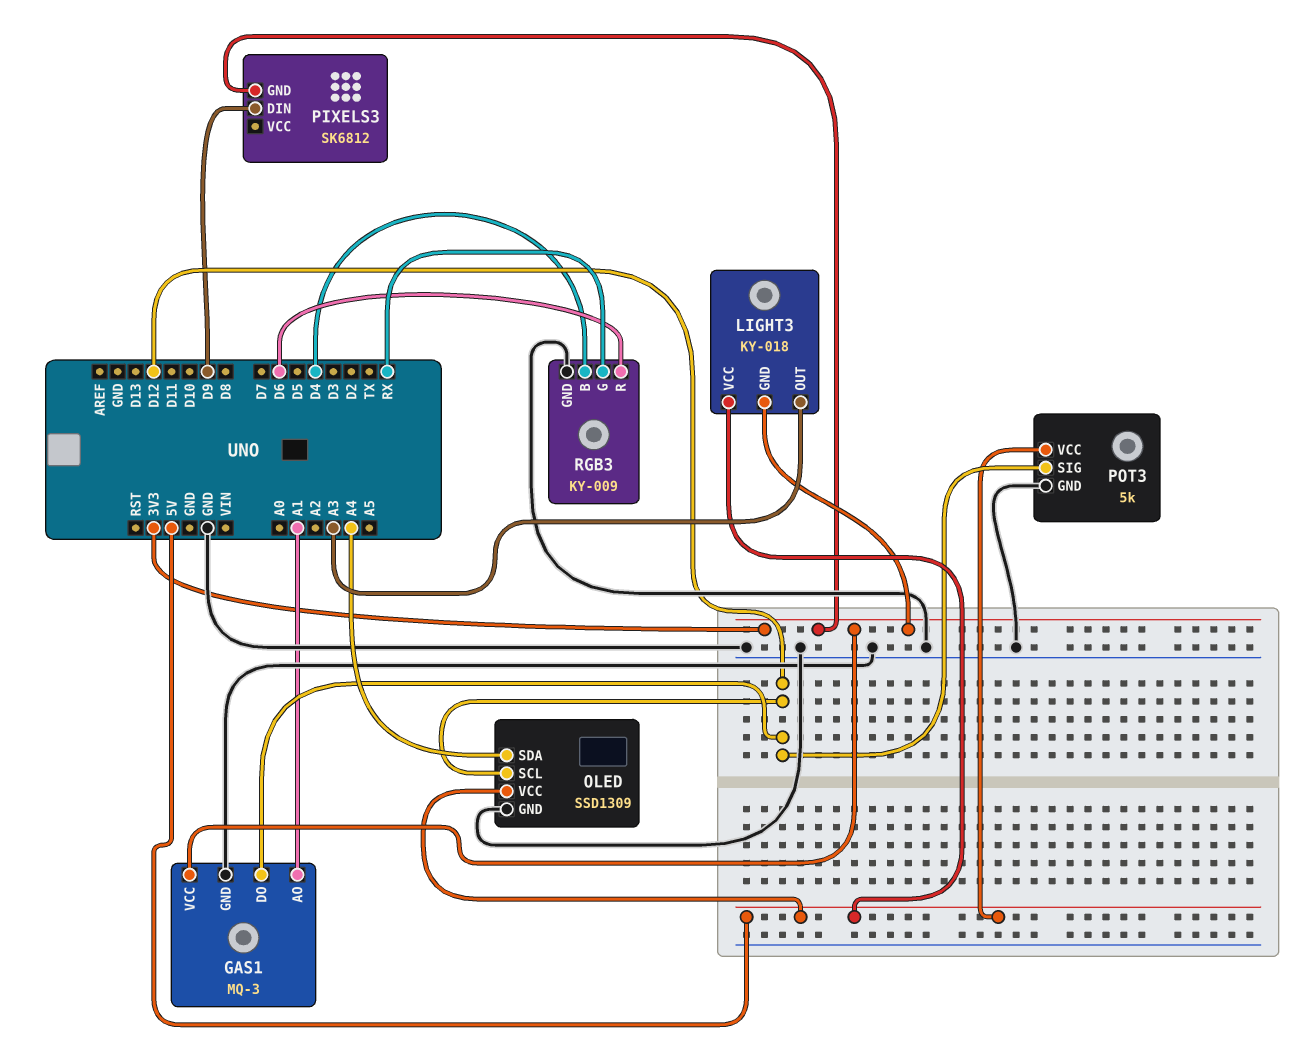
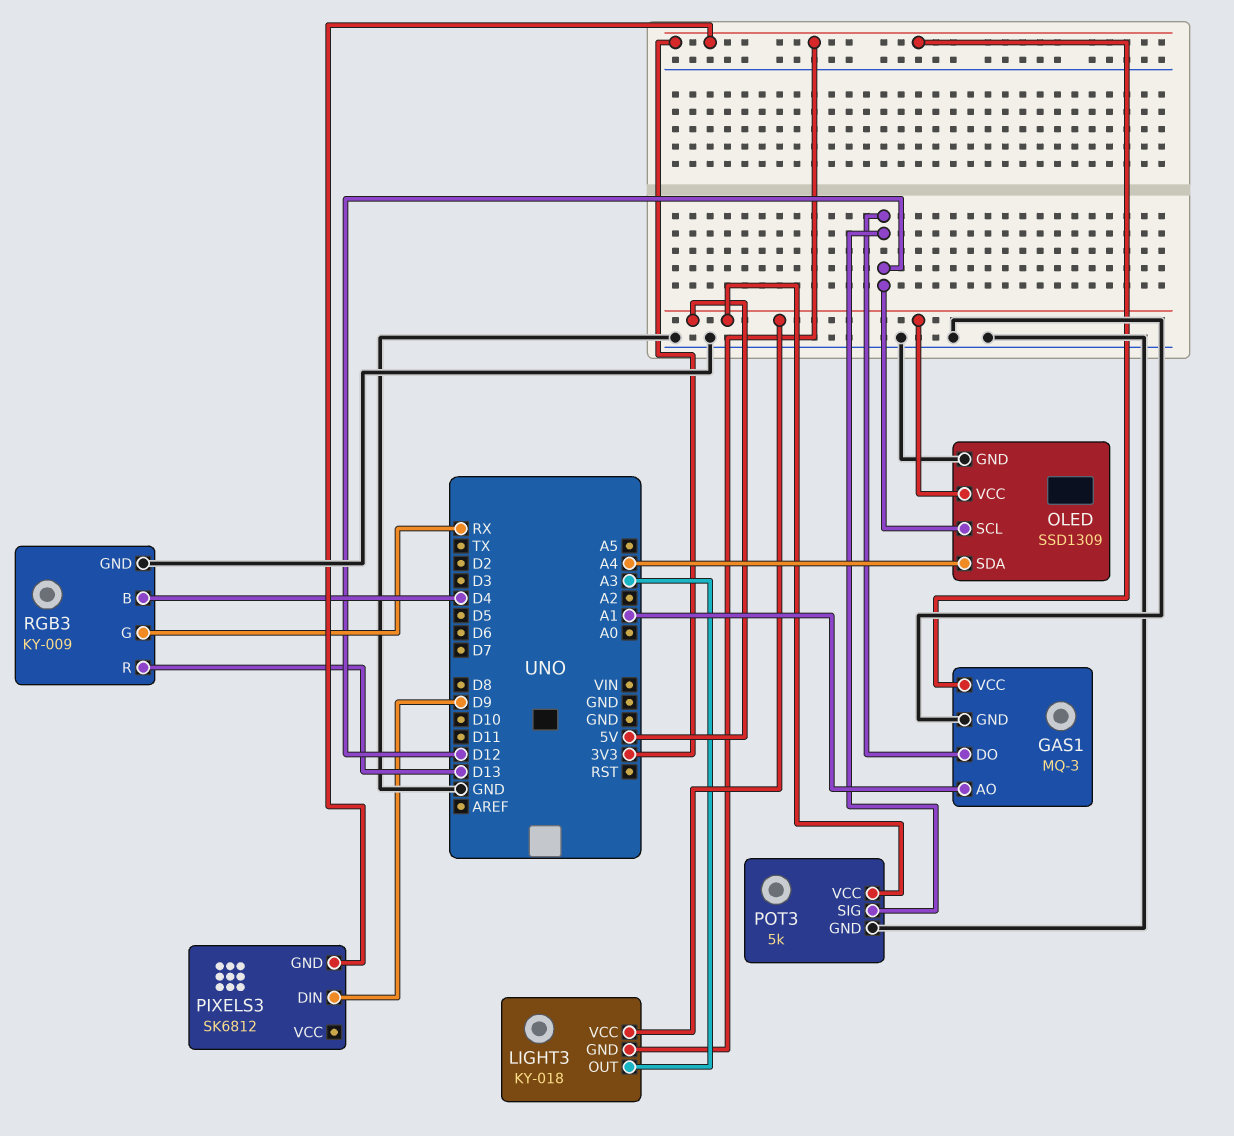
RGB3 pin R: D6 -> D13

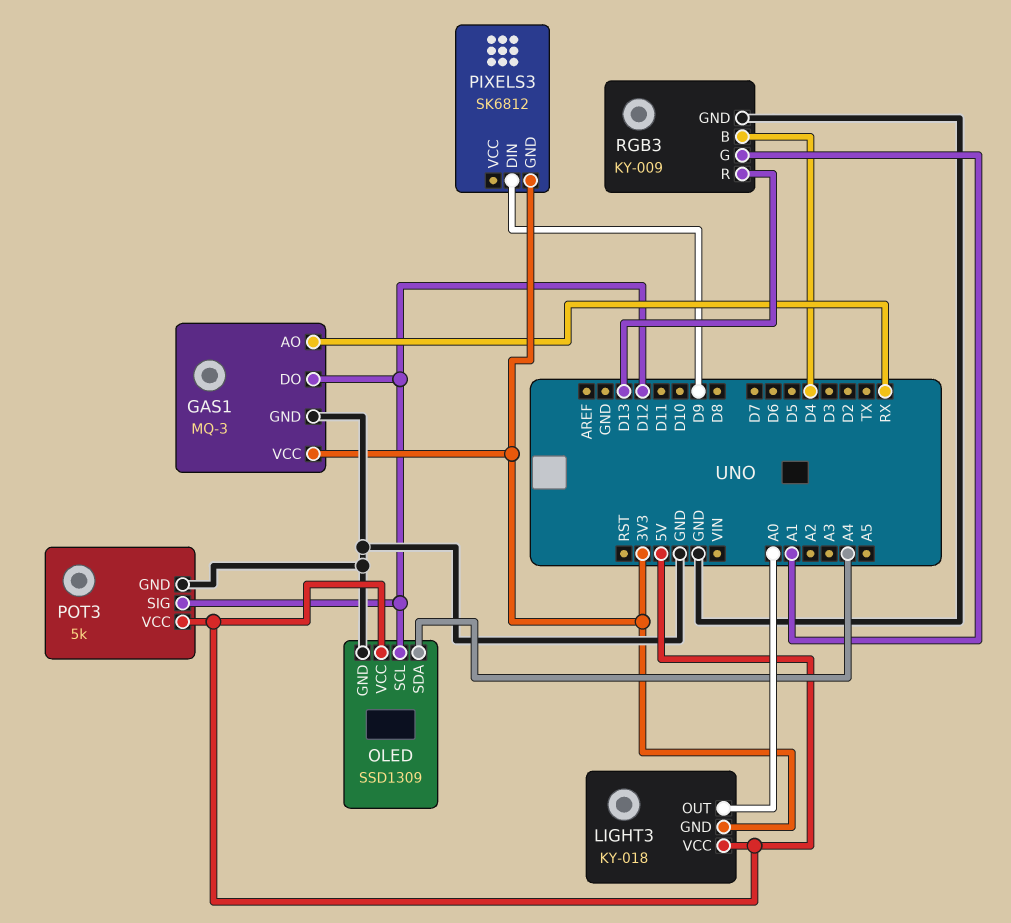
GAS1 pin AO: A1 -> RX
LIGHT3 pin OUT: A3 -> A0
RGB3 pin G: RX -> A1

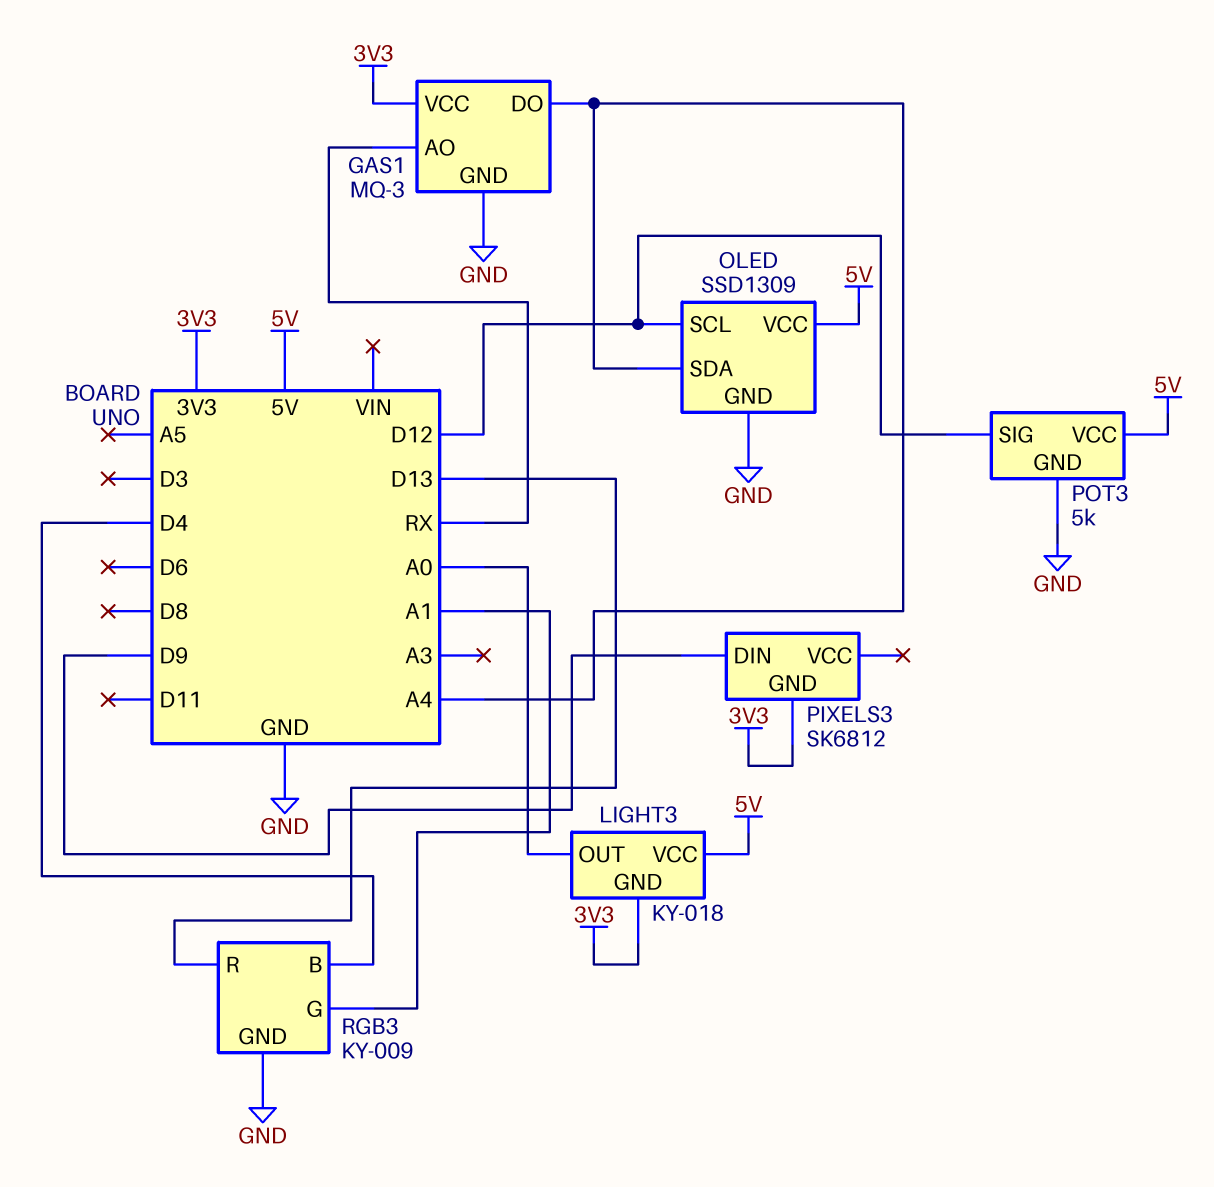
GAS1 pin DO: D12 -> A4

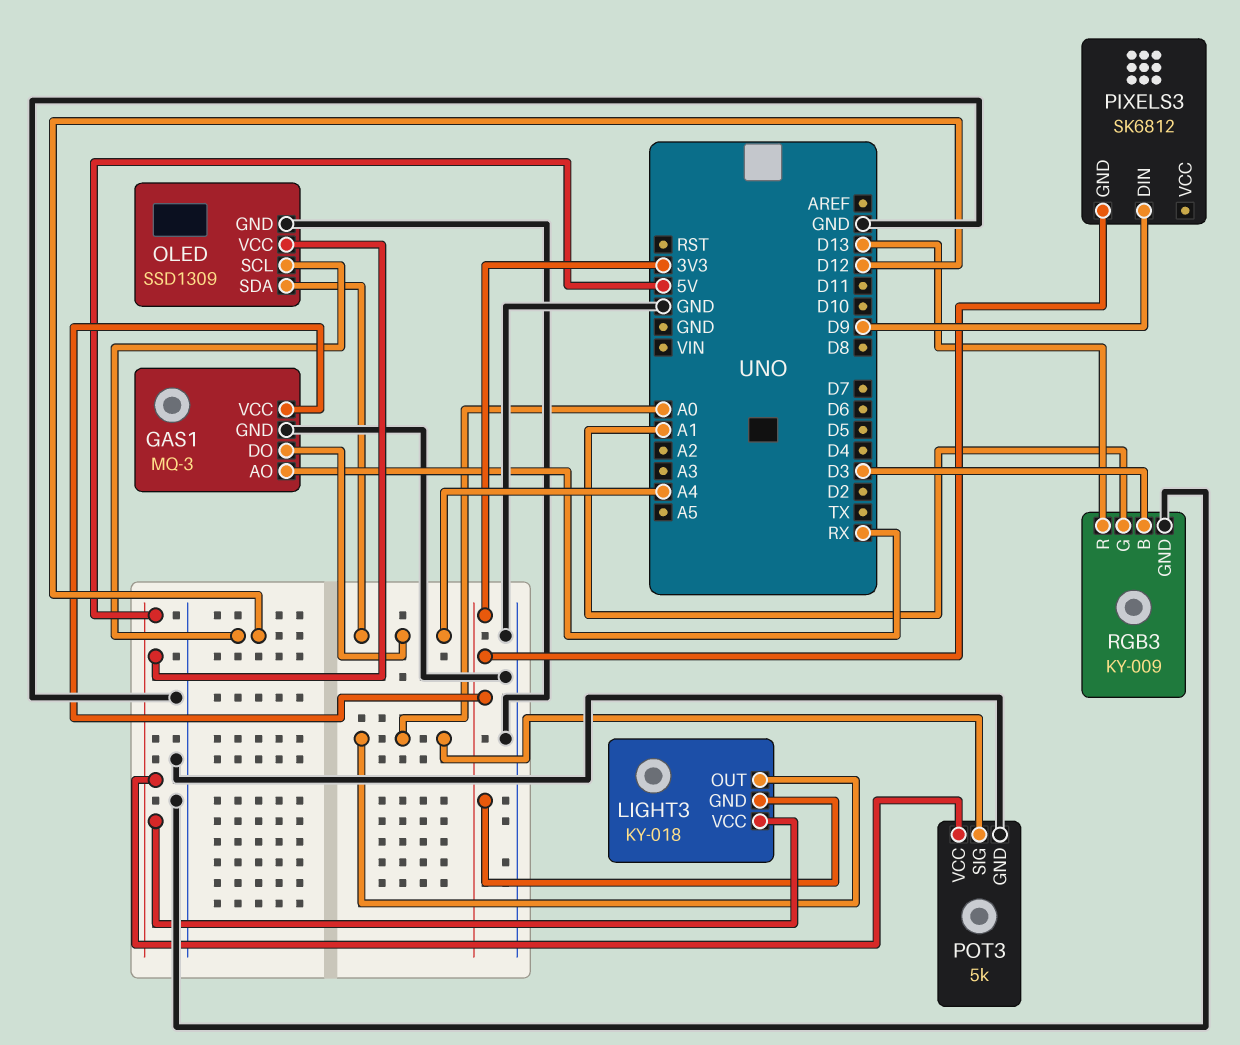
POT3 pin SIG: D12 -> A0
RGB3 pin B: D4 -> D3

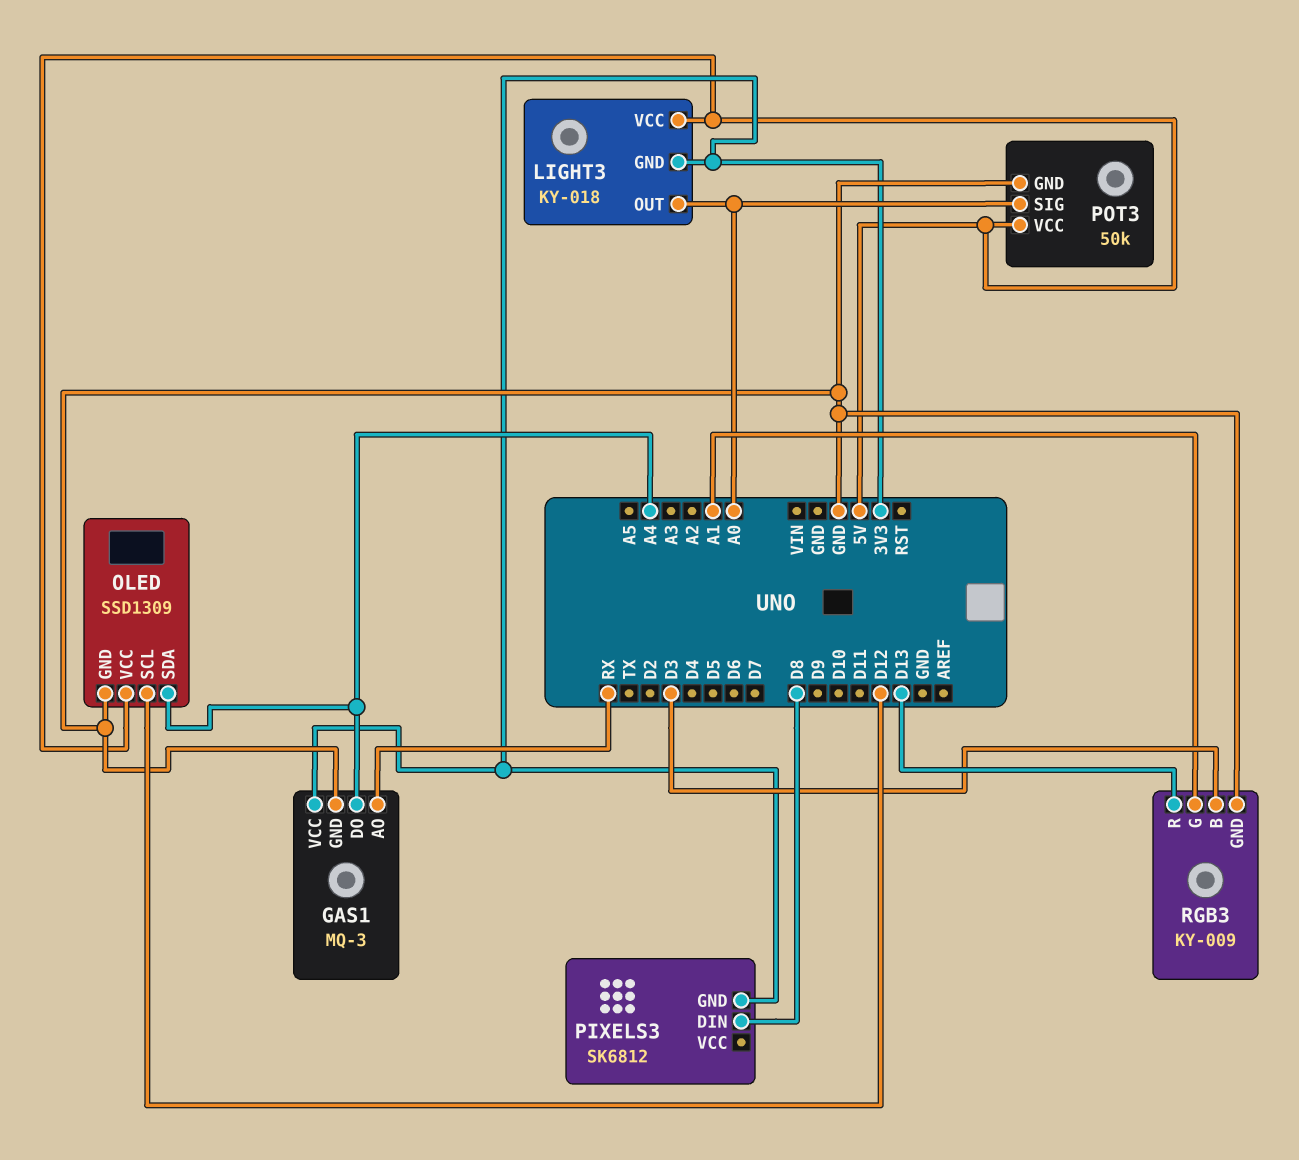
PIXELS3 pin DIN: D9 -> D8
POT3: 5k -> 50k

